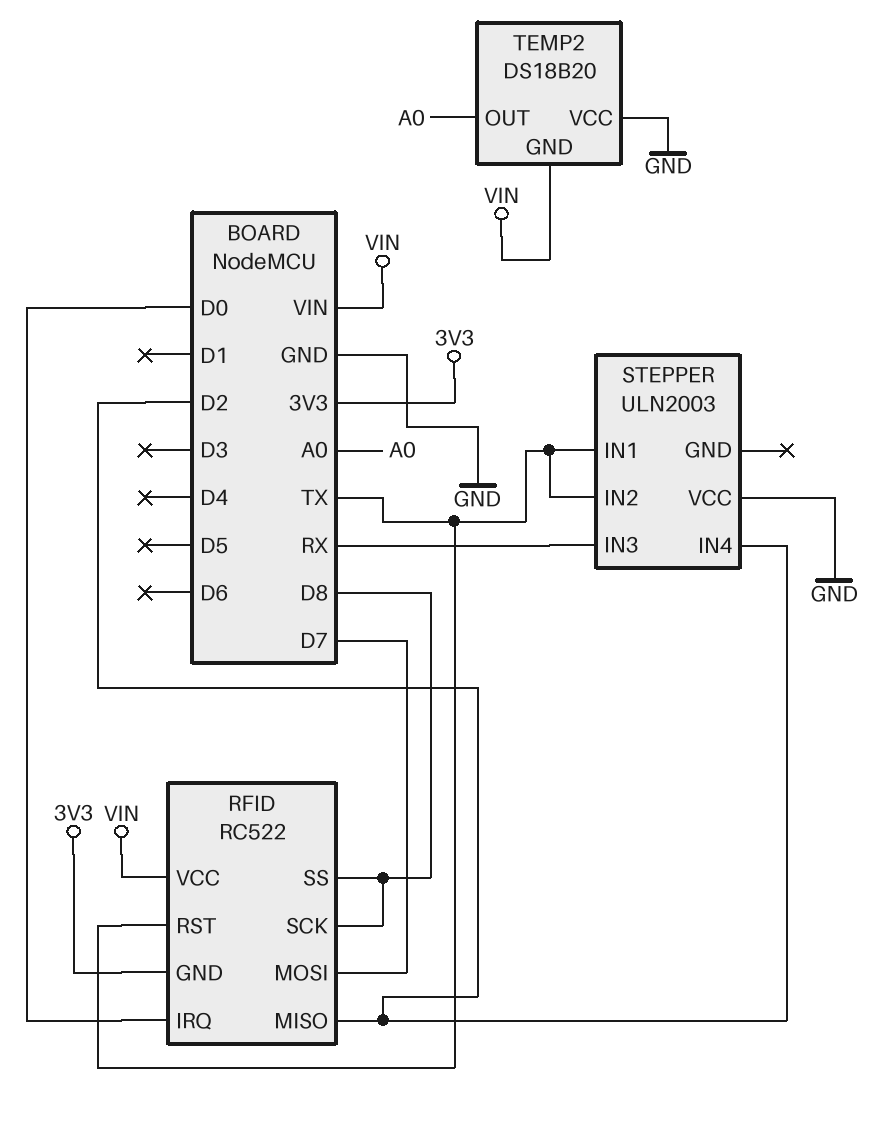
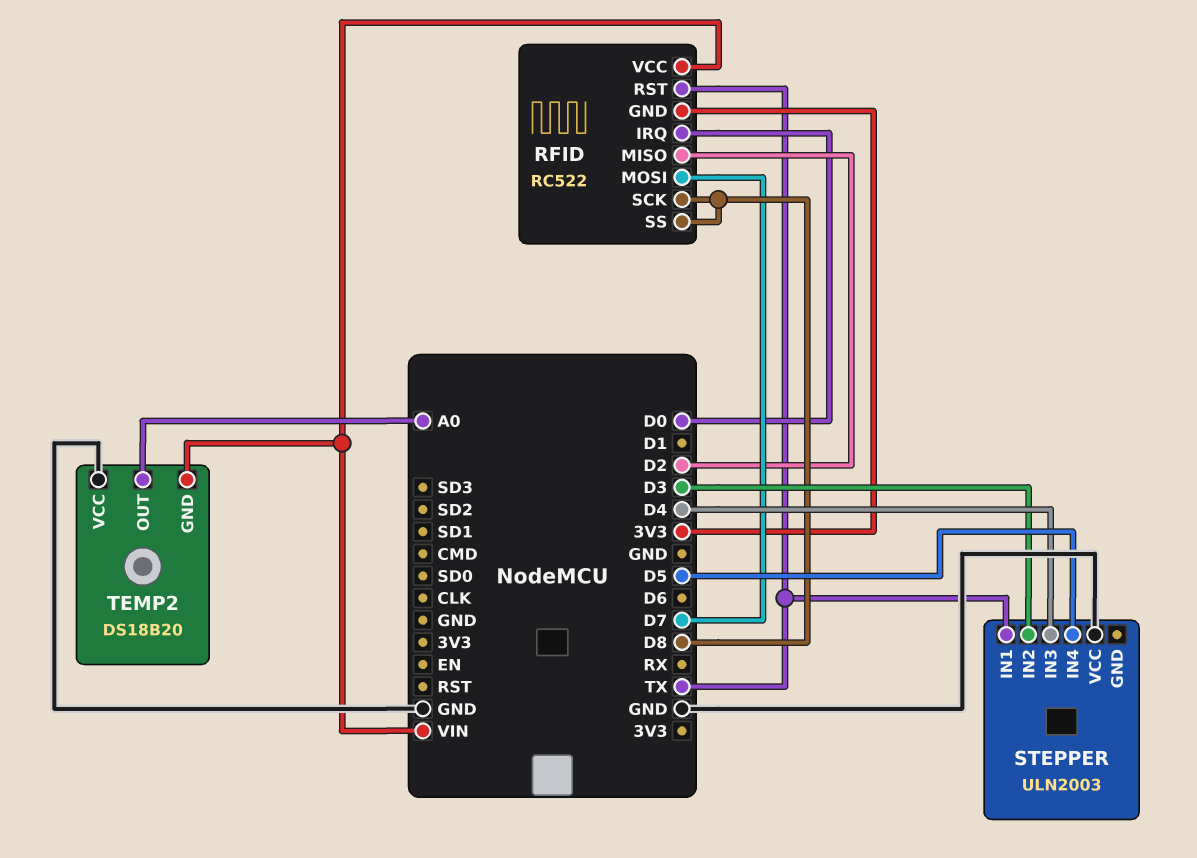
STEPPER pin IN2: TX -> D3
STEPPER pin IN3: RX -> D4
STEPPER pin IN4: D2 -> D5

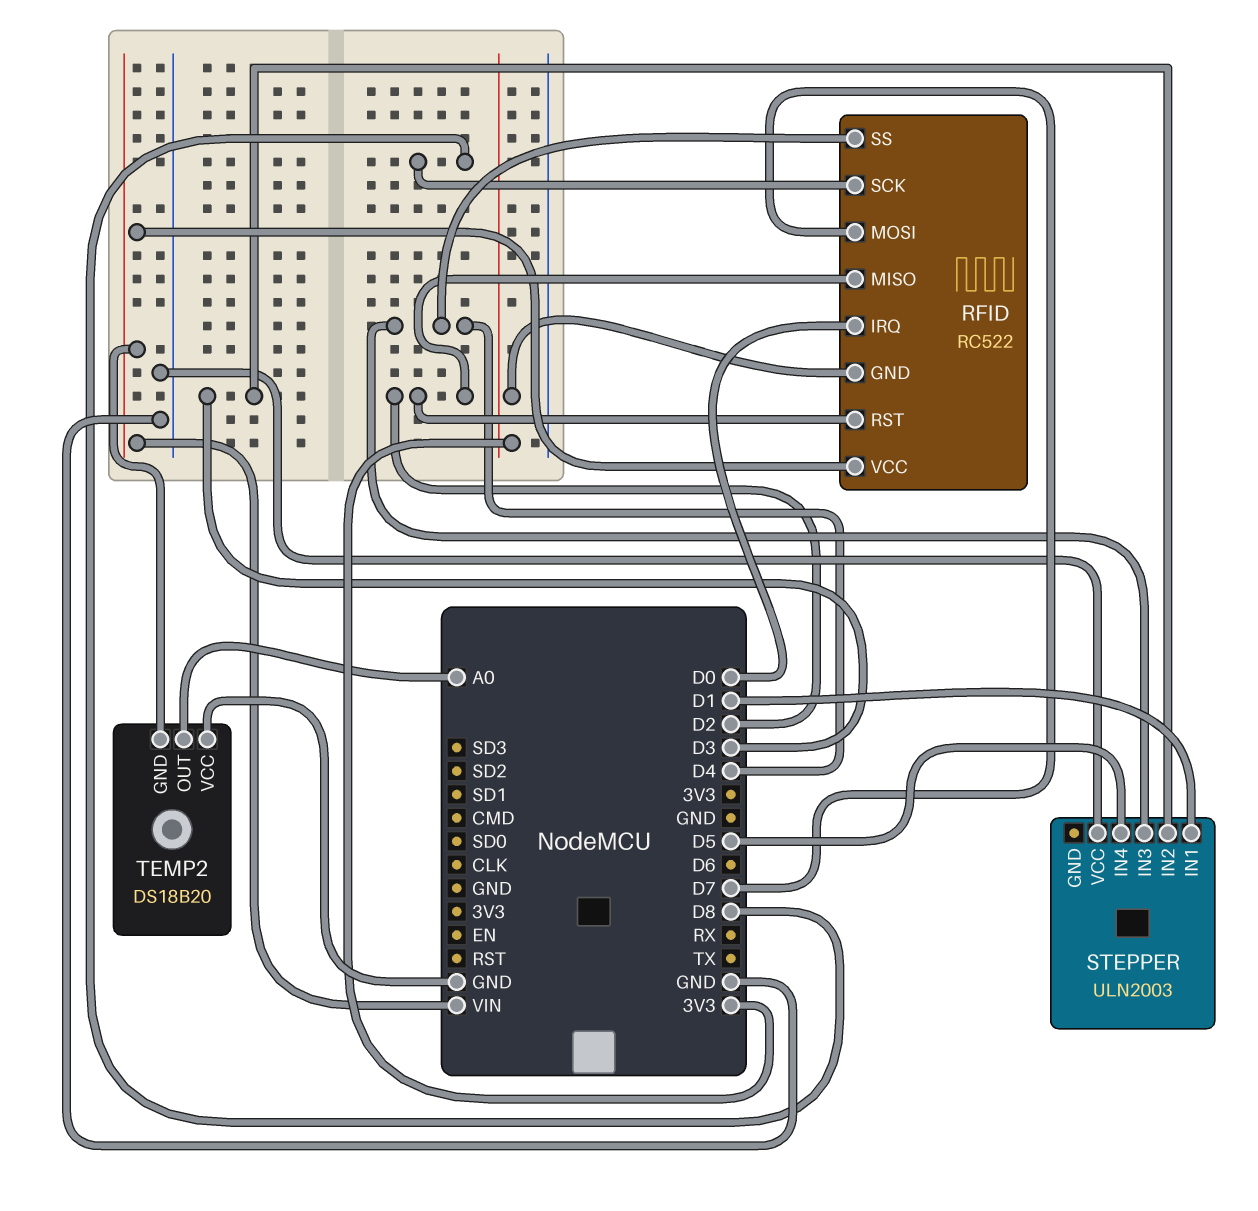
RFID pin RST: TX -> D2
RFID pin SS: D8 -> D4
STEPPER pin IN1: TX -> D1

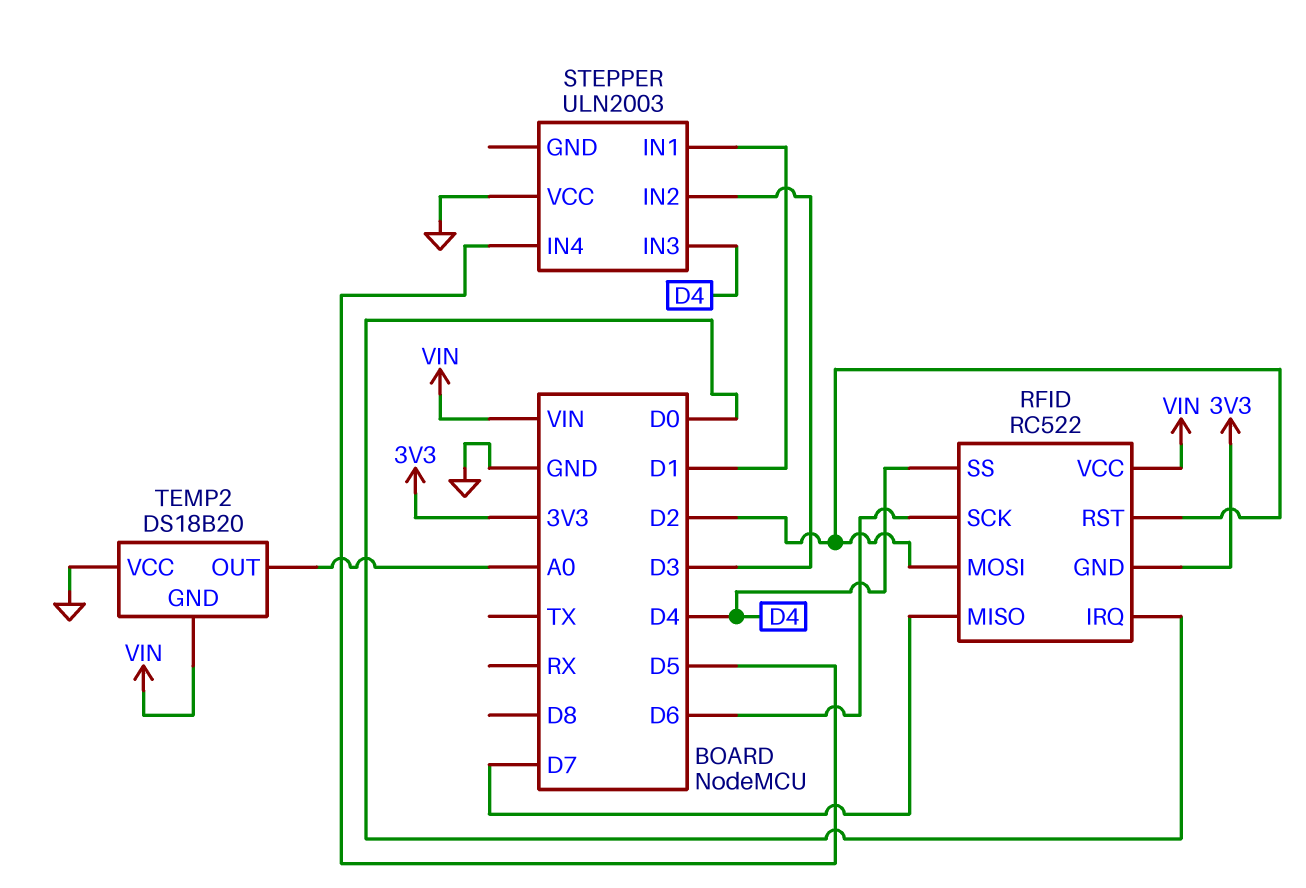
RFID pin MISO: D2 -> D7
RFID pin MOSI: D7 -> D2
RFID pin SCK: D8 -> D6

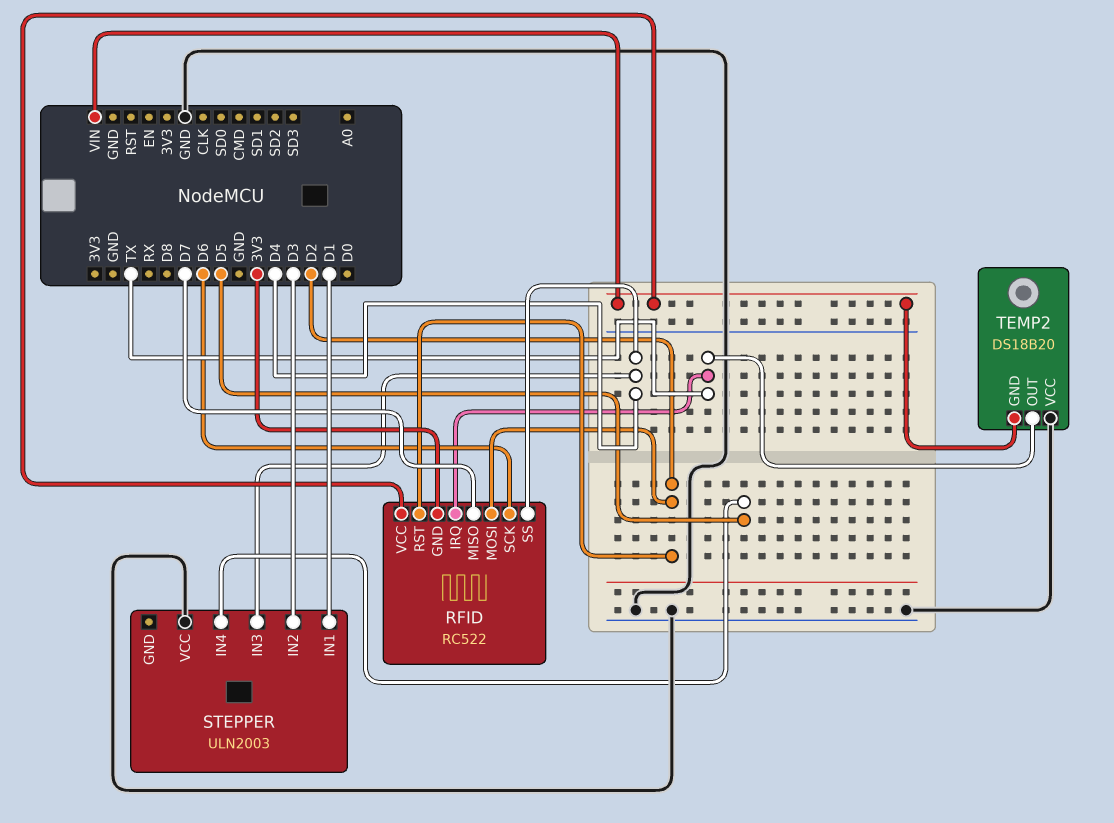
RFID pin IRQ: D0 -> TX
TEMP2 pin OUT: A0 -> TX

